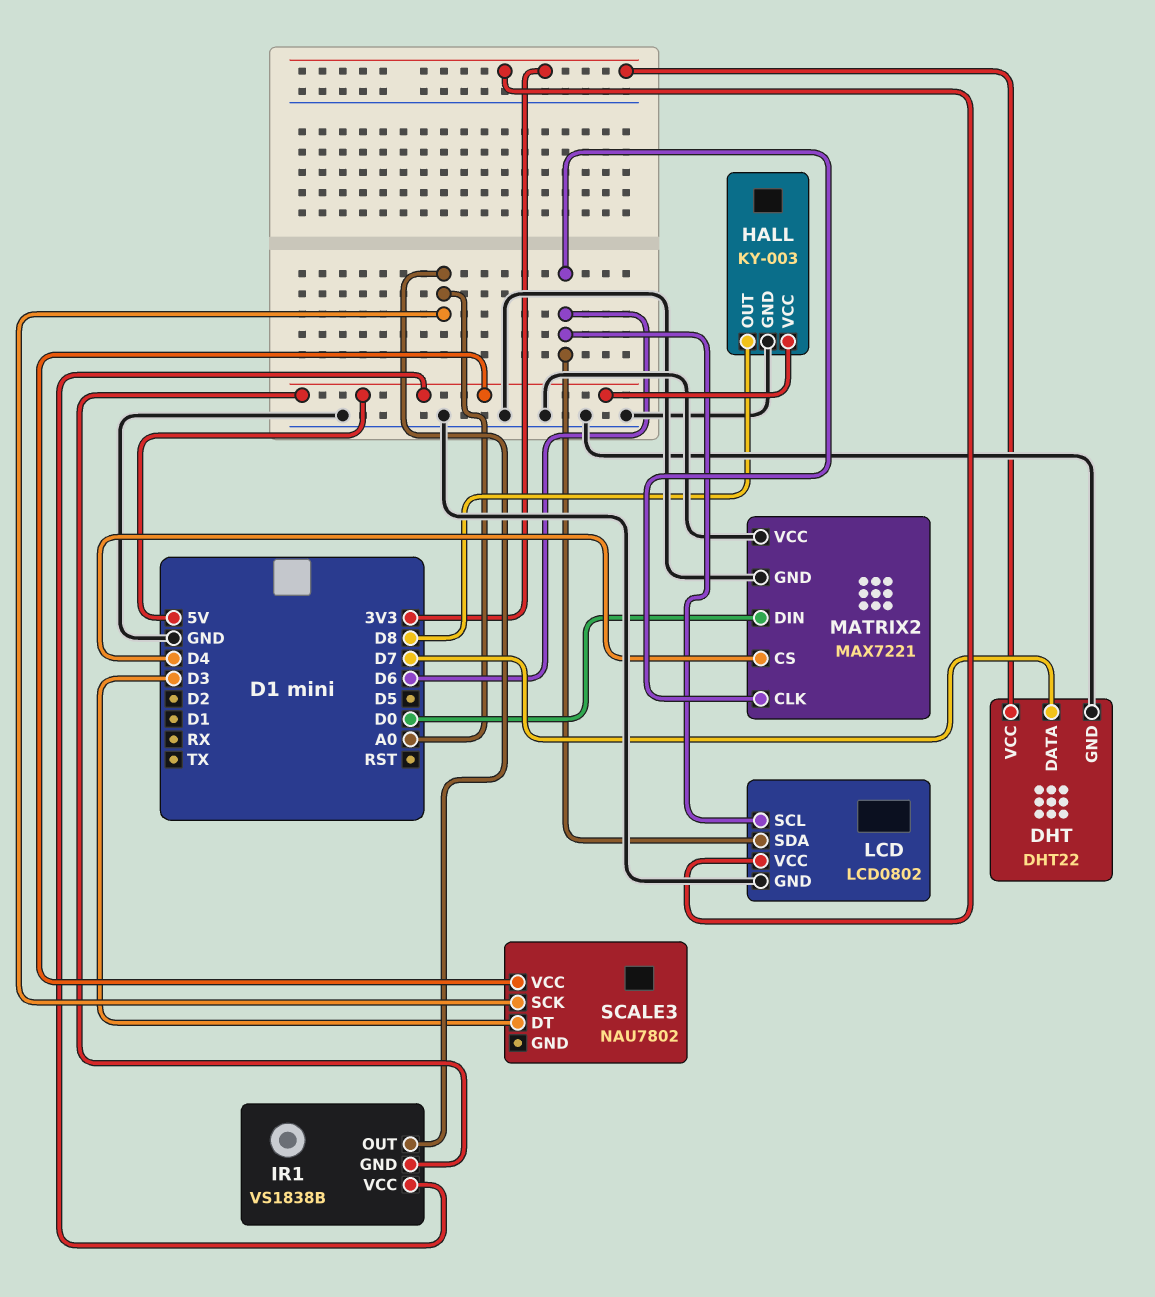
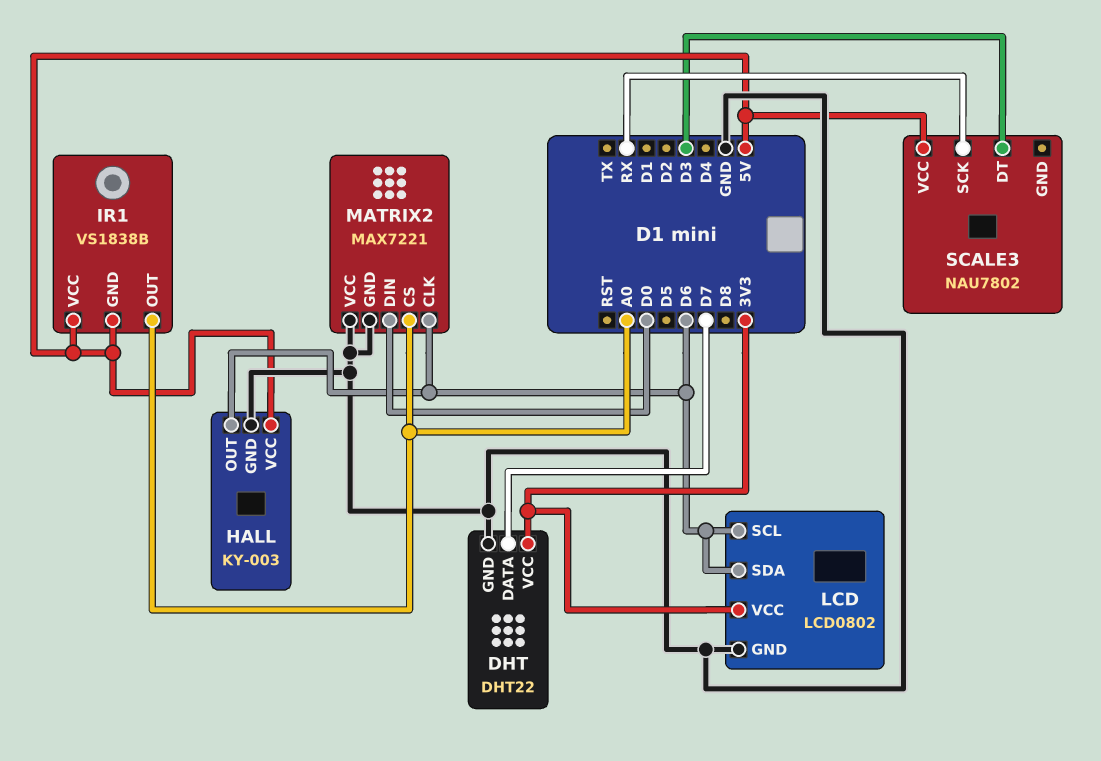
HALL pin OUT: D8 -> D6
MATRIX2 pin CS: D4 -> A0
SCALE3 pin SCK: A0 -> RX

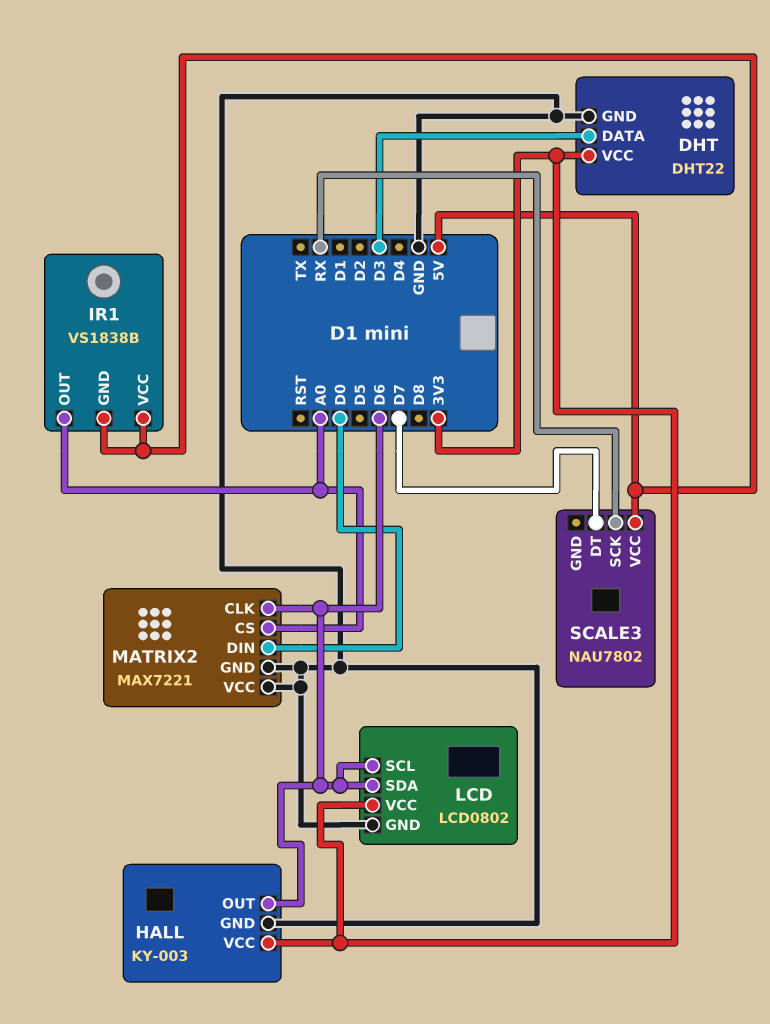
DHT pin DATA: D7 -> D3
HALL pin VCC: 5V -> 3V3
SCALE3 pin DT: D3 -> D7

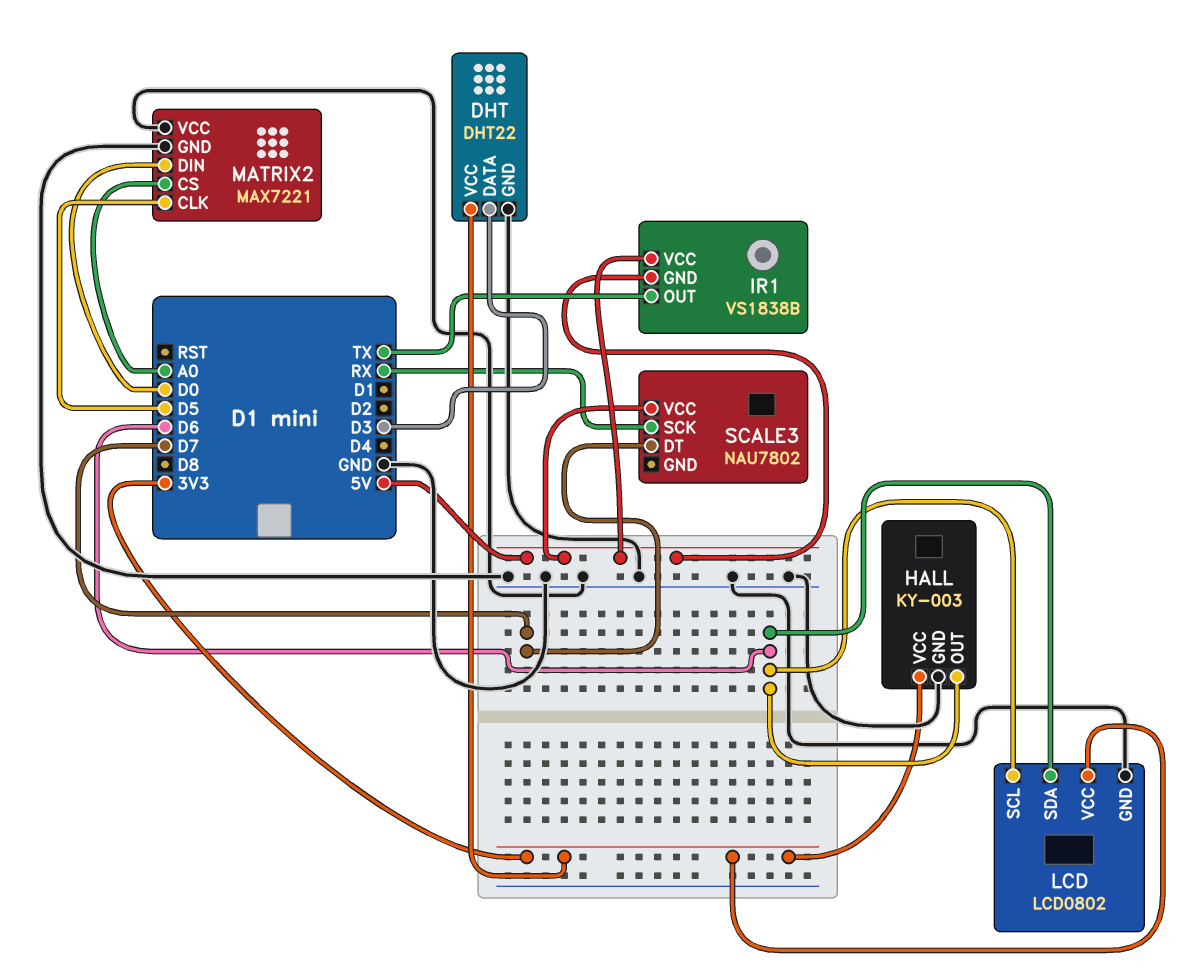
IR1 pin OUT: A0 -> TX
MATRIX2 pin CLK: D6 -> D5

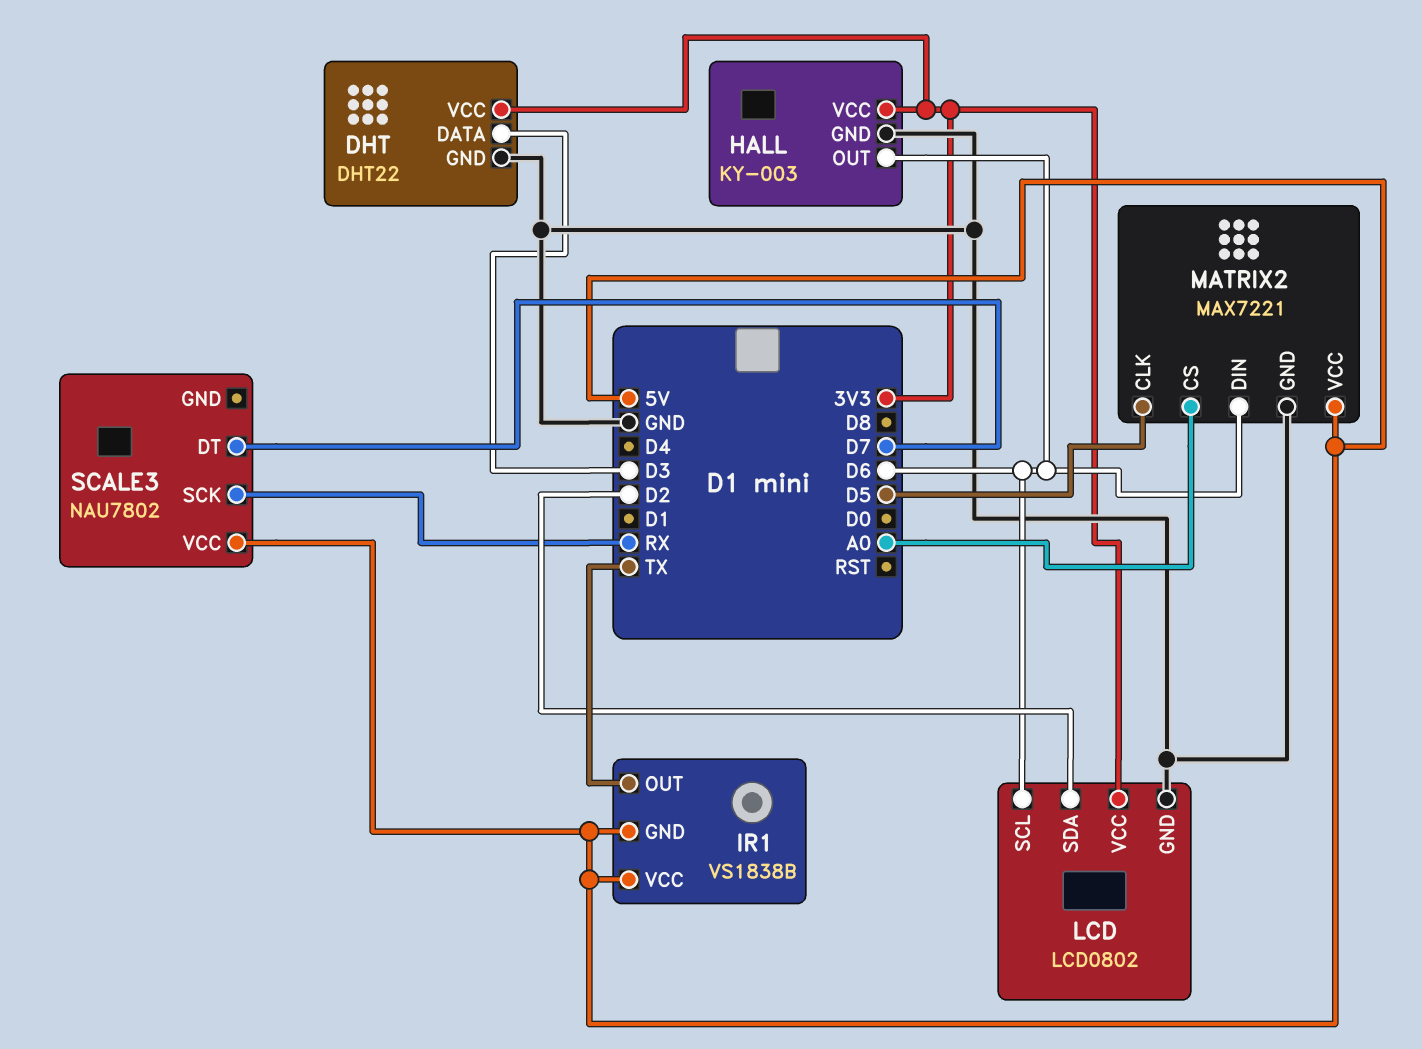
LCD pin SDA: D6 -> D2
MATRIX2 pin DIN: D0 -> D6
MATRIX2 pin VCC: GND -> 5V

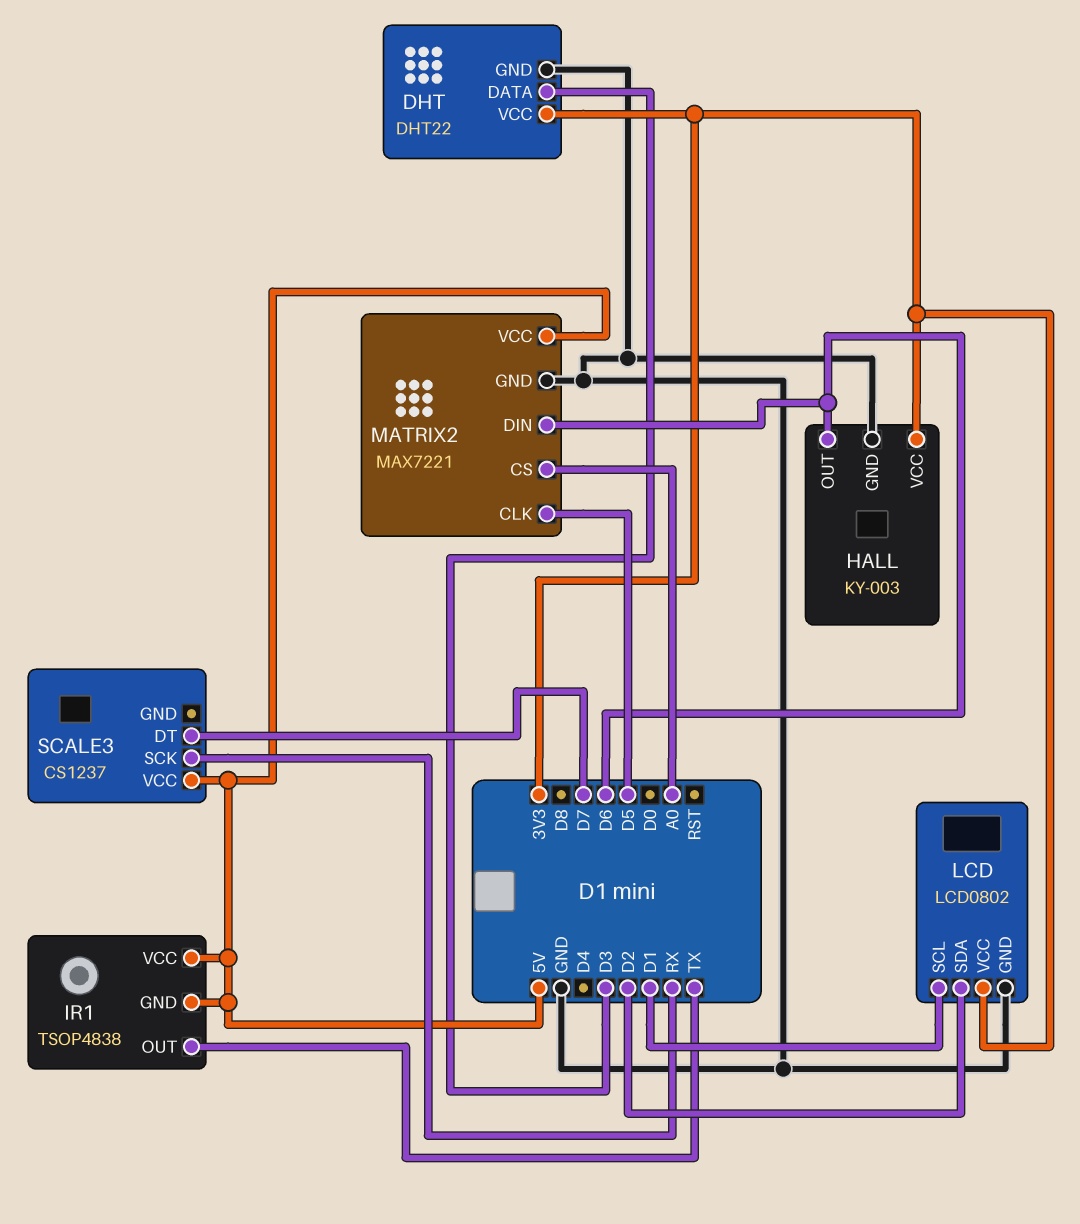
IR1: VS1838B -> TSOP4838
LCD pin SCL: D6 -> D1
SCALE3: NAU7802 -> CS1237

